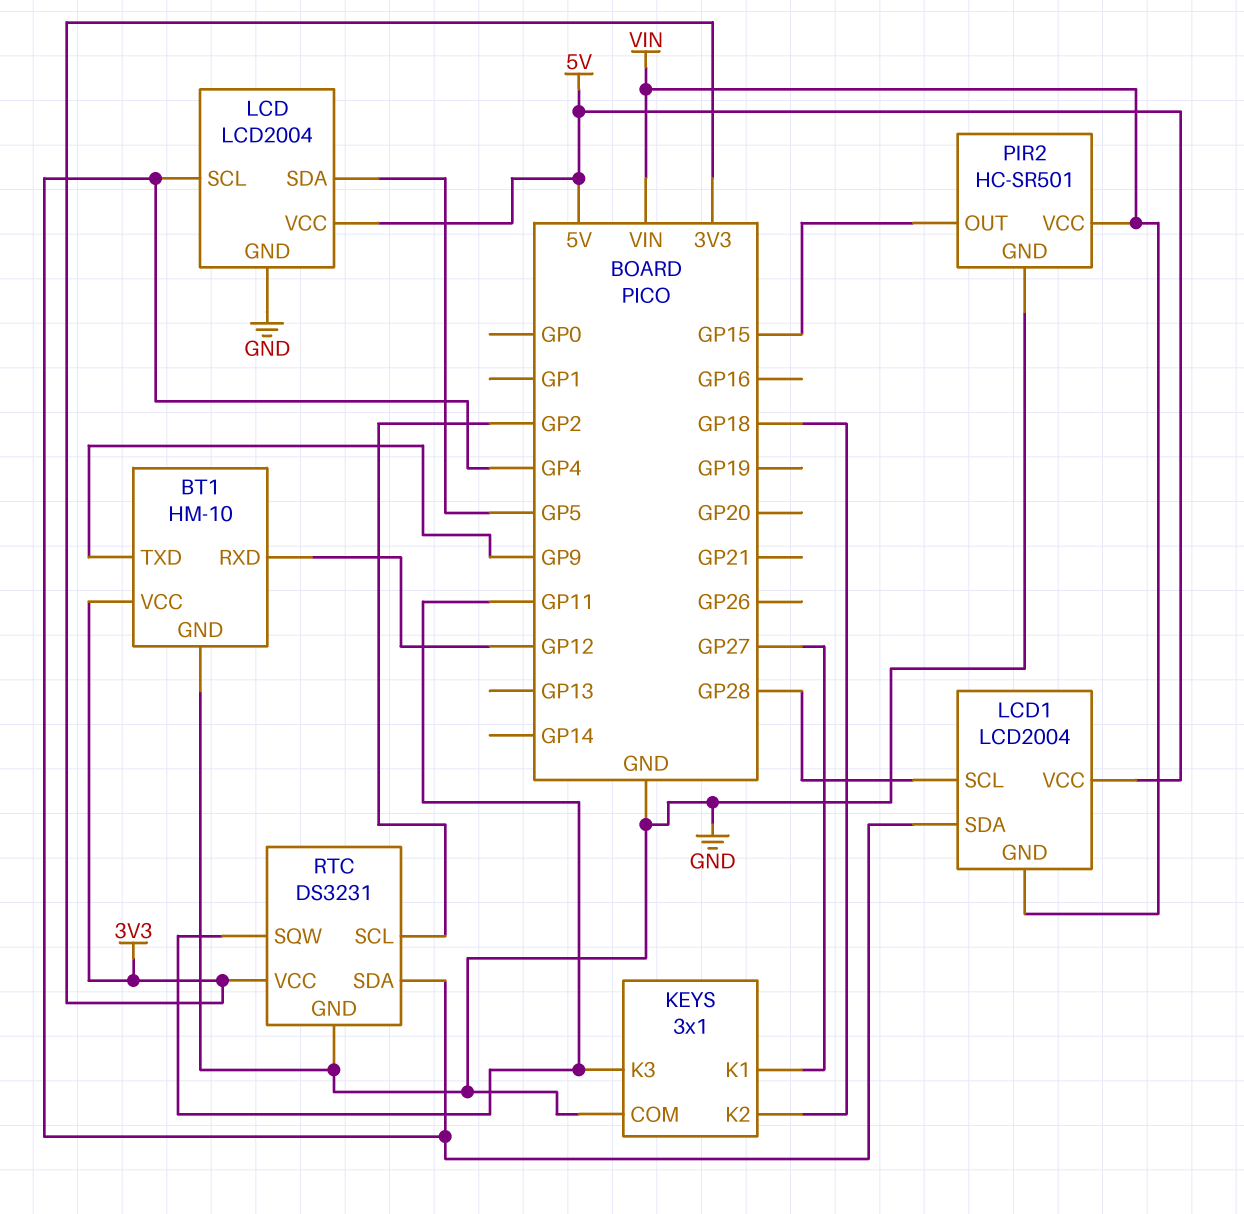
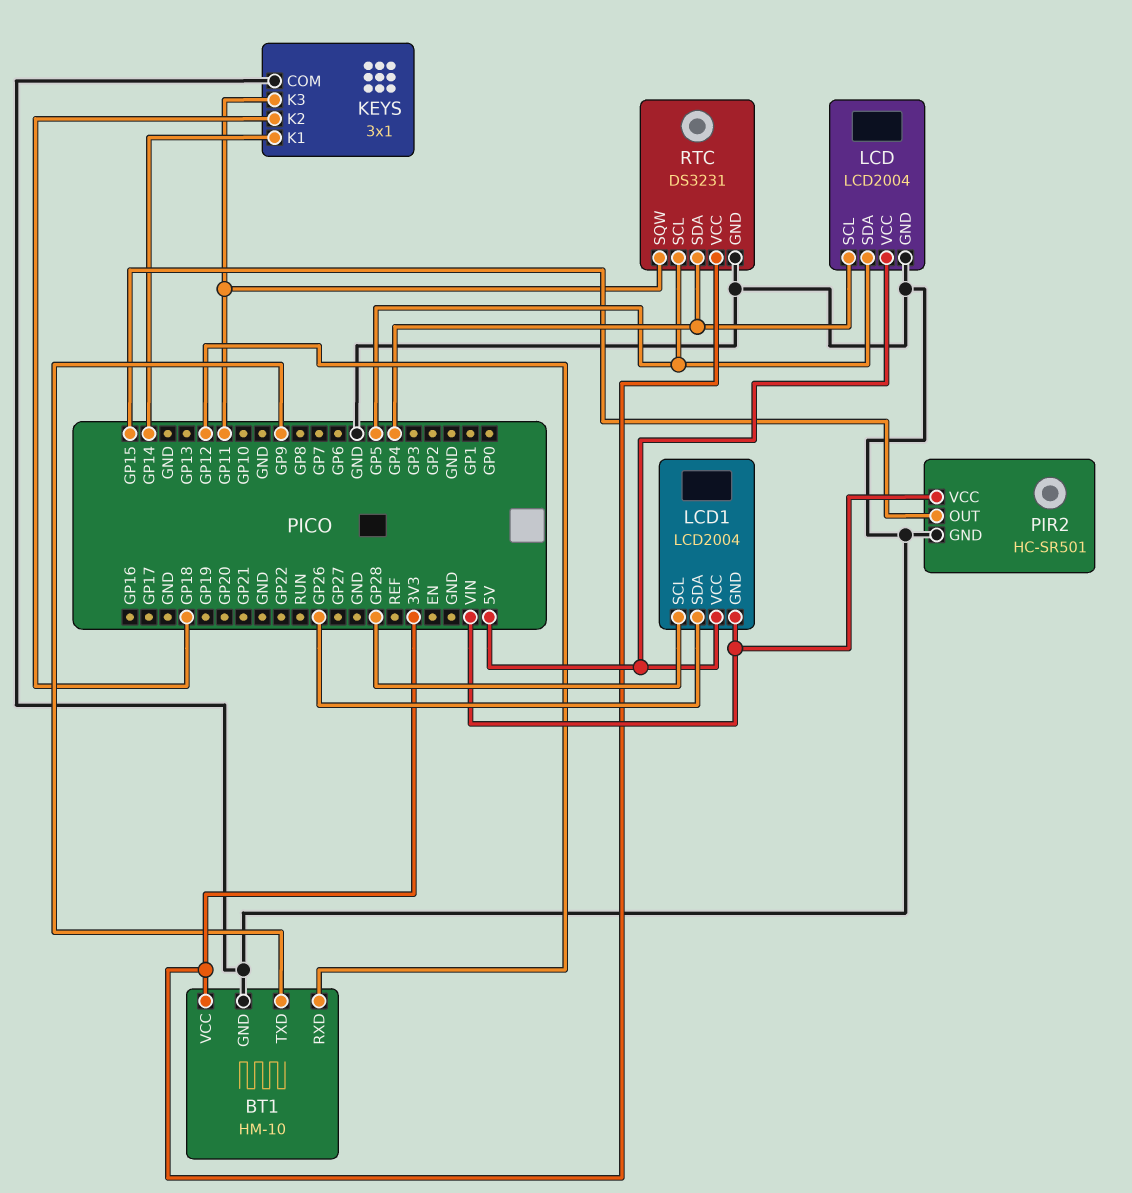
KEYS pin K1: GP27 -> GP14
LCD1 pin SDA: GP4 -> GP26
RTC pin SCL: GP2 -> GP5

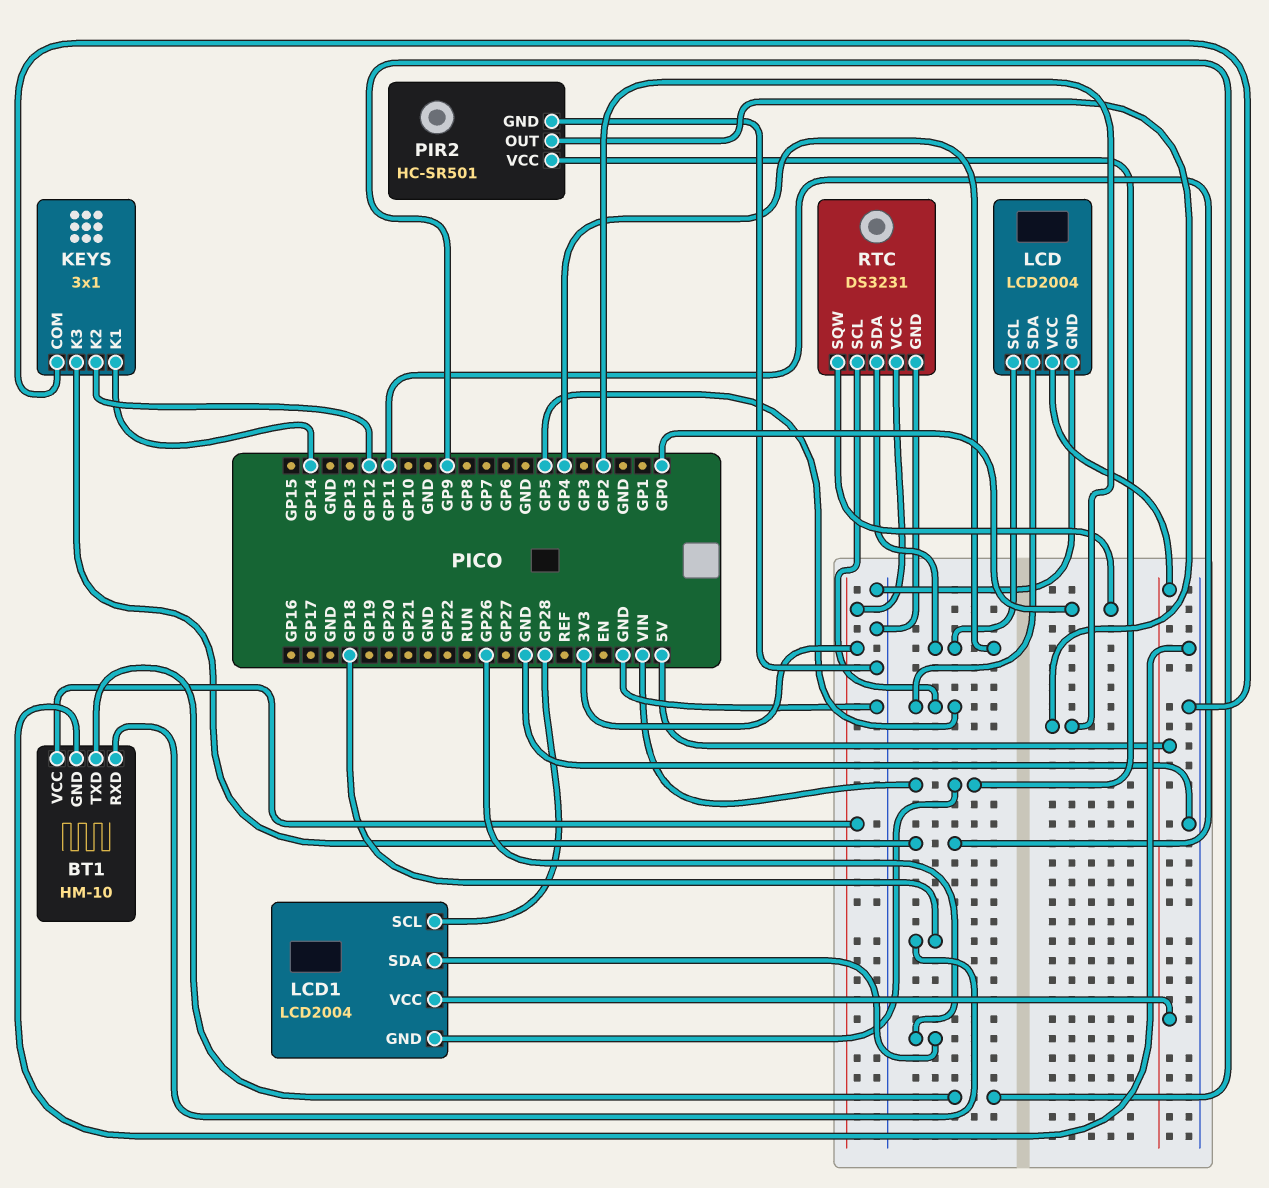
BT1 pin RXD: GP12 -> GP18
KEYS pin K2: GP18 -> GP12
PIR2 pin OUT: GP15 -> GP2
RTC pin SQW: GP11 -> GP0

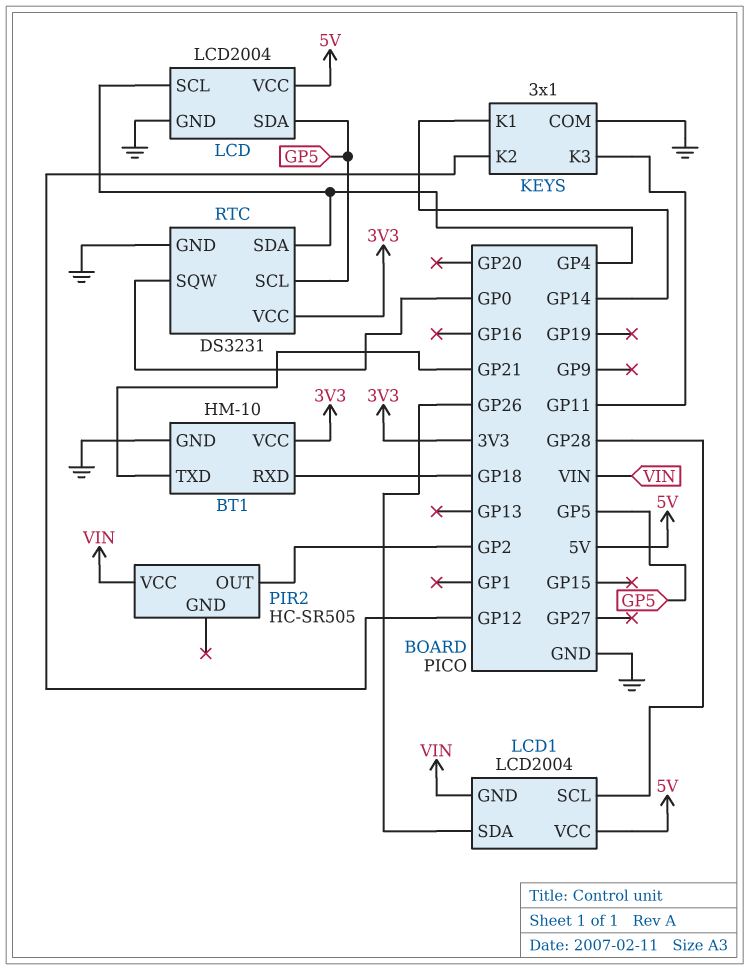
BT1 pin TXD: GP9 -> GP21
PIR2: HC-SR501 -> HC-SR505
PIR2 pin GND: GND -> none

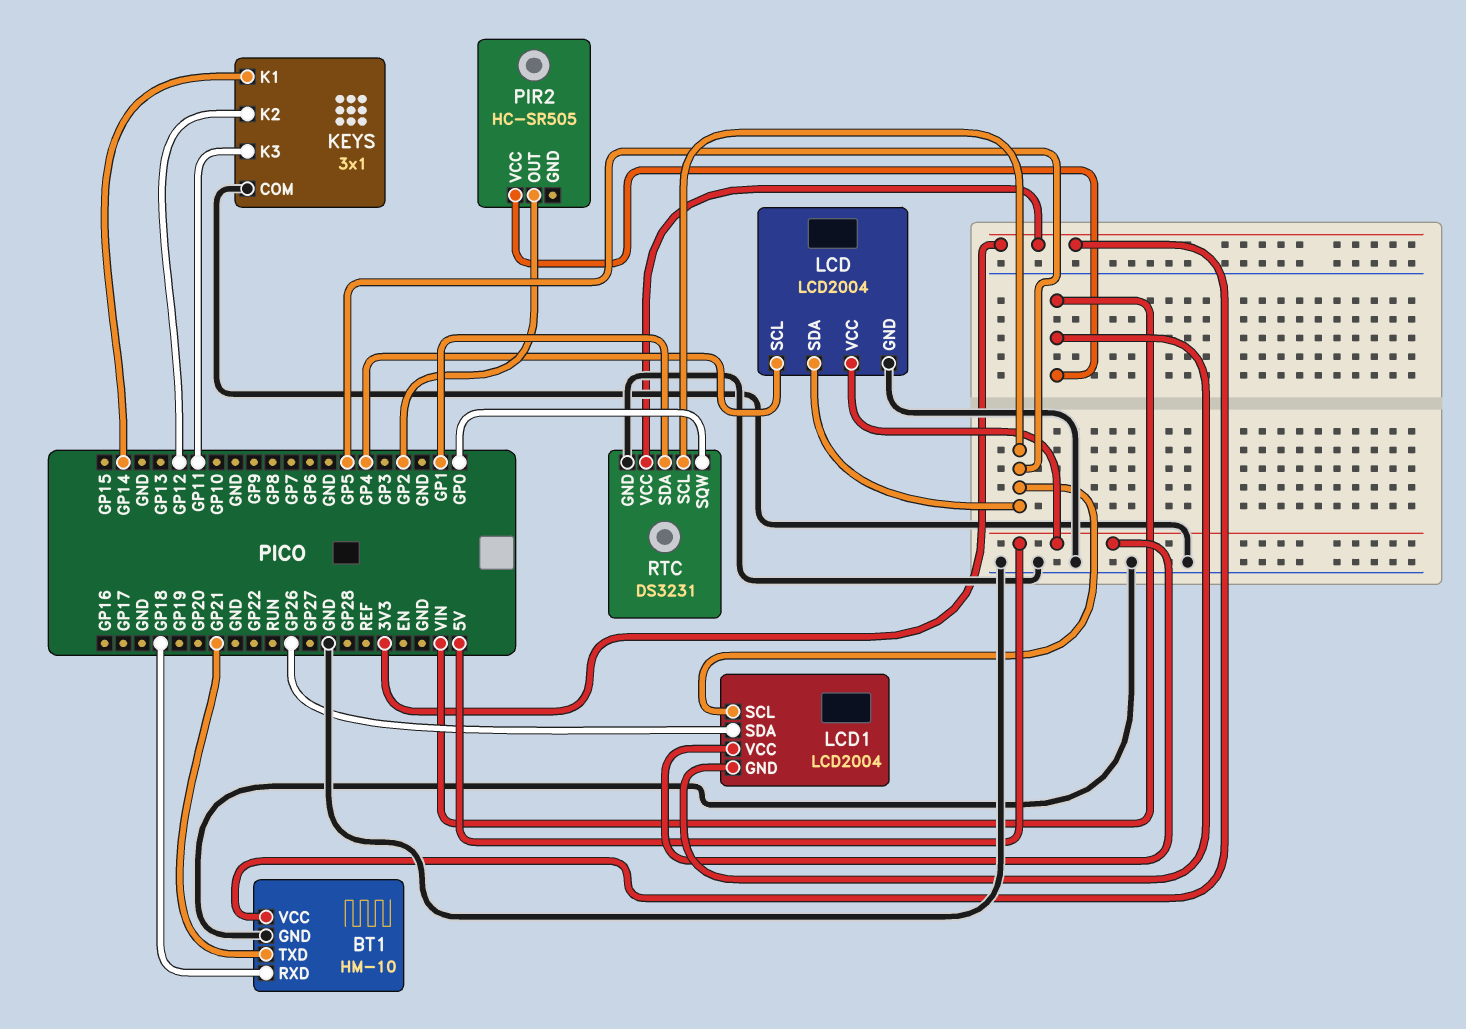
LCD1 pin SCL: GP28 -> GP5
RTC pin SDA: GP4 -> GP1

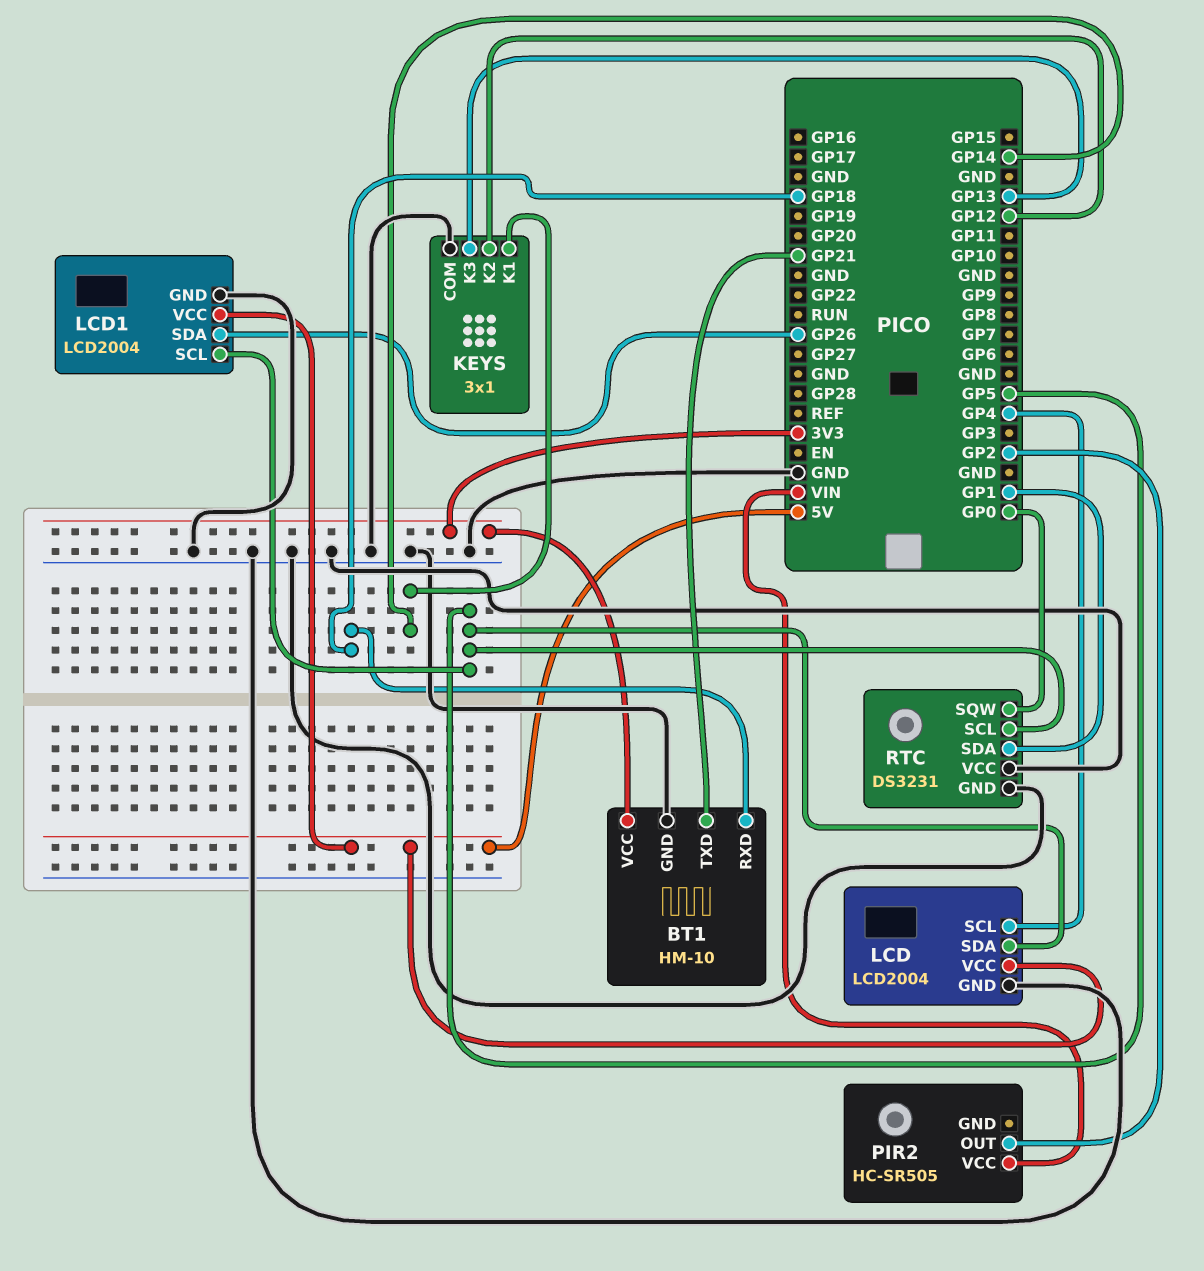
KEYS pin K3: GP11 -> GP13
LCD1 pin GND: VIN -> GND
RTC pin VCC: 3V3 -> GND

